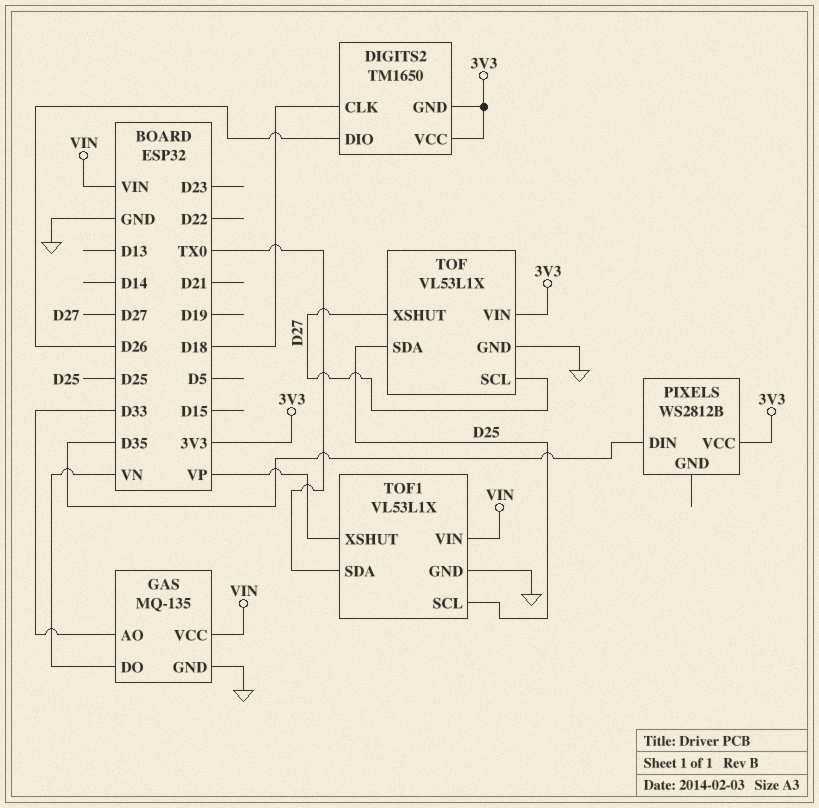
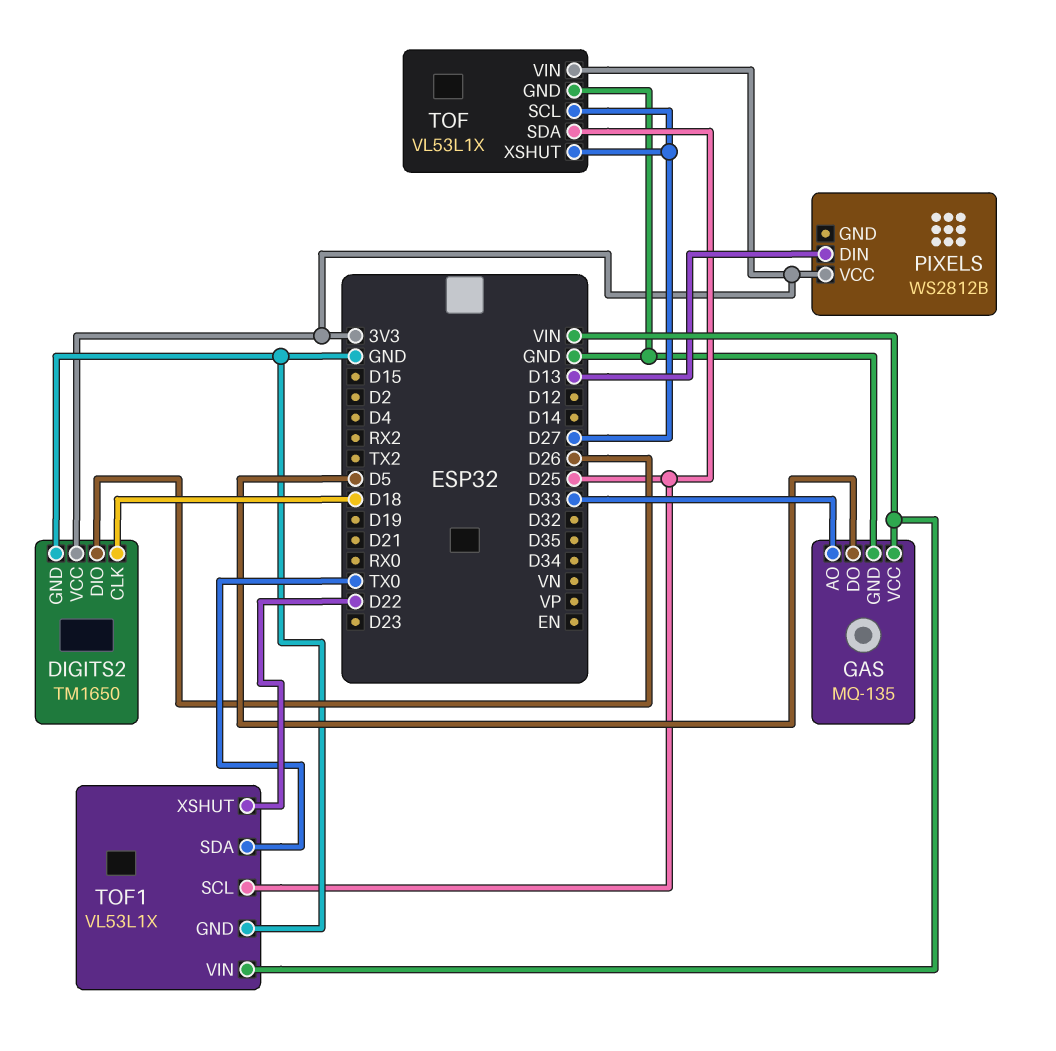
DIGITS2 pin GND: 3V3 -> GND
GAS pin DO: VN -> D5
PIXELS pin DIN: D35 -> D13
TOF1 pin XSHUT: VP -> D22

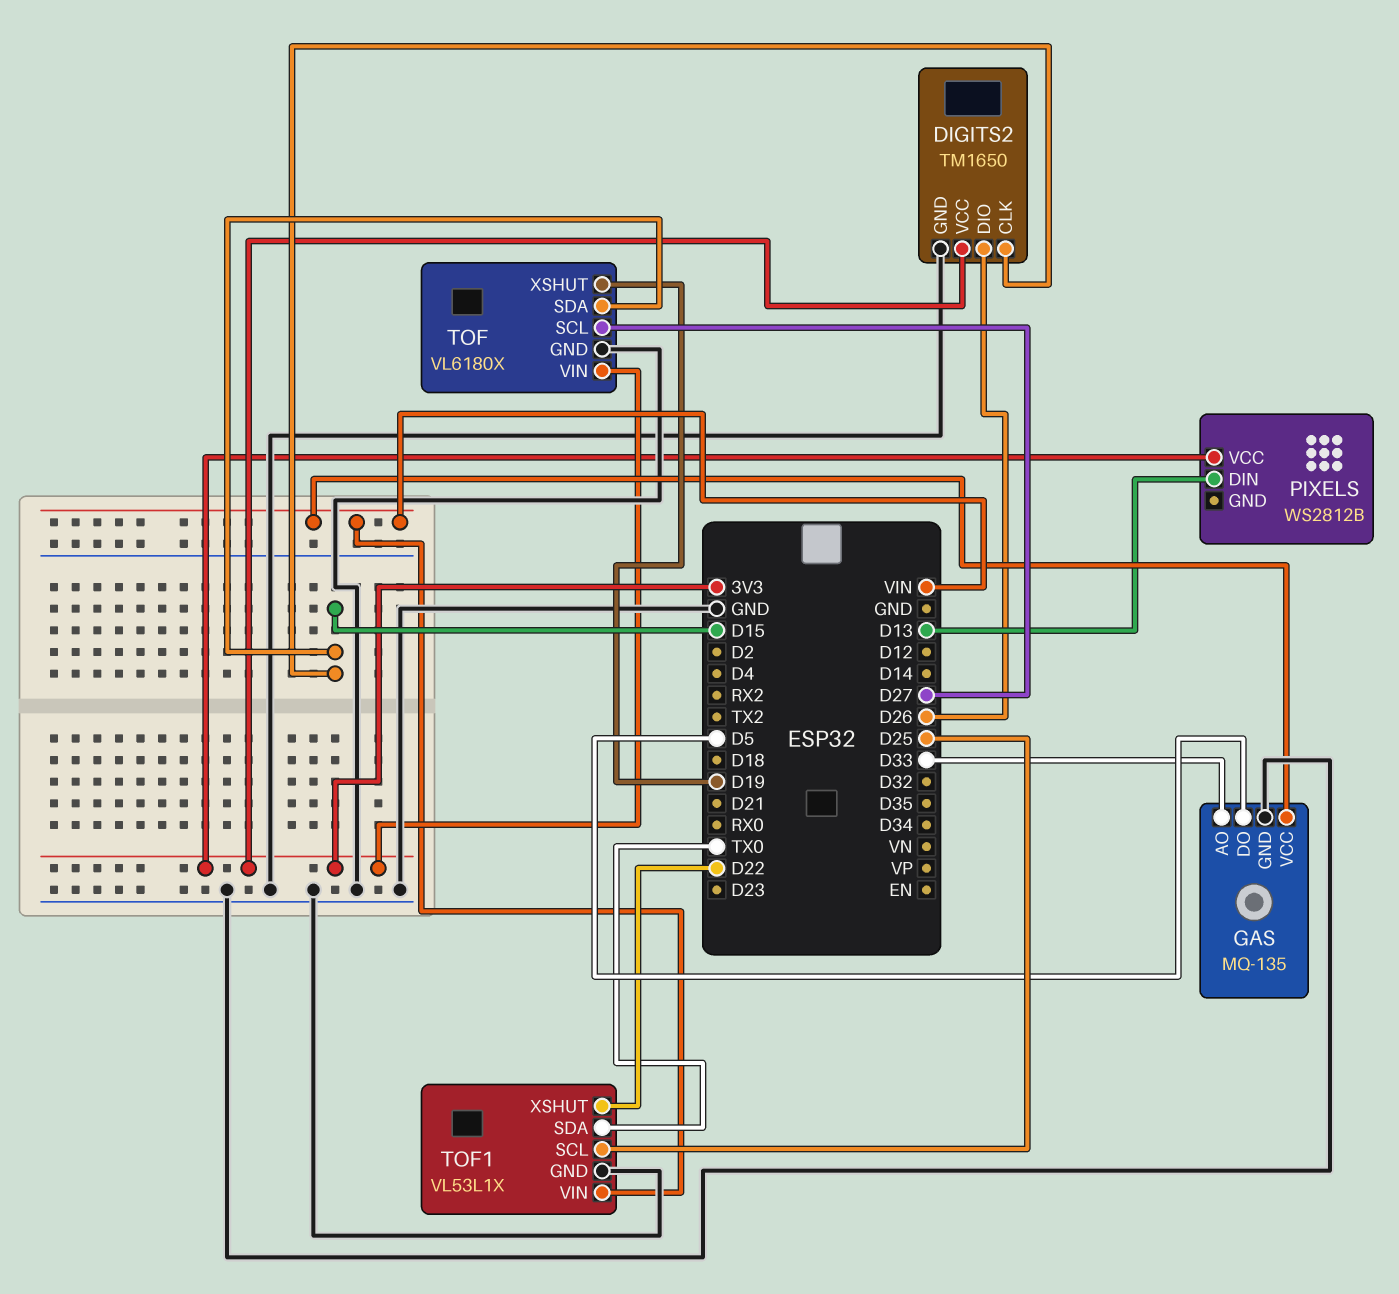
DIGITS2 pin CLK: D18 -> D15
TOF: VL53L1X -> VL6180X
TOF pin SDA: D25 -> D15
TOF pin XSHUT: D27 -> D19

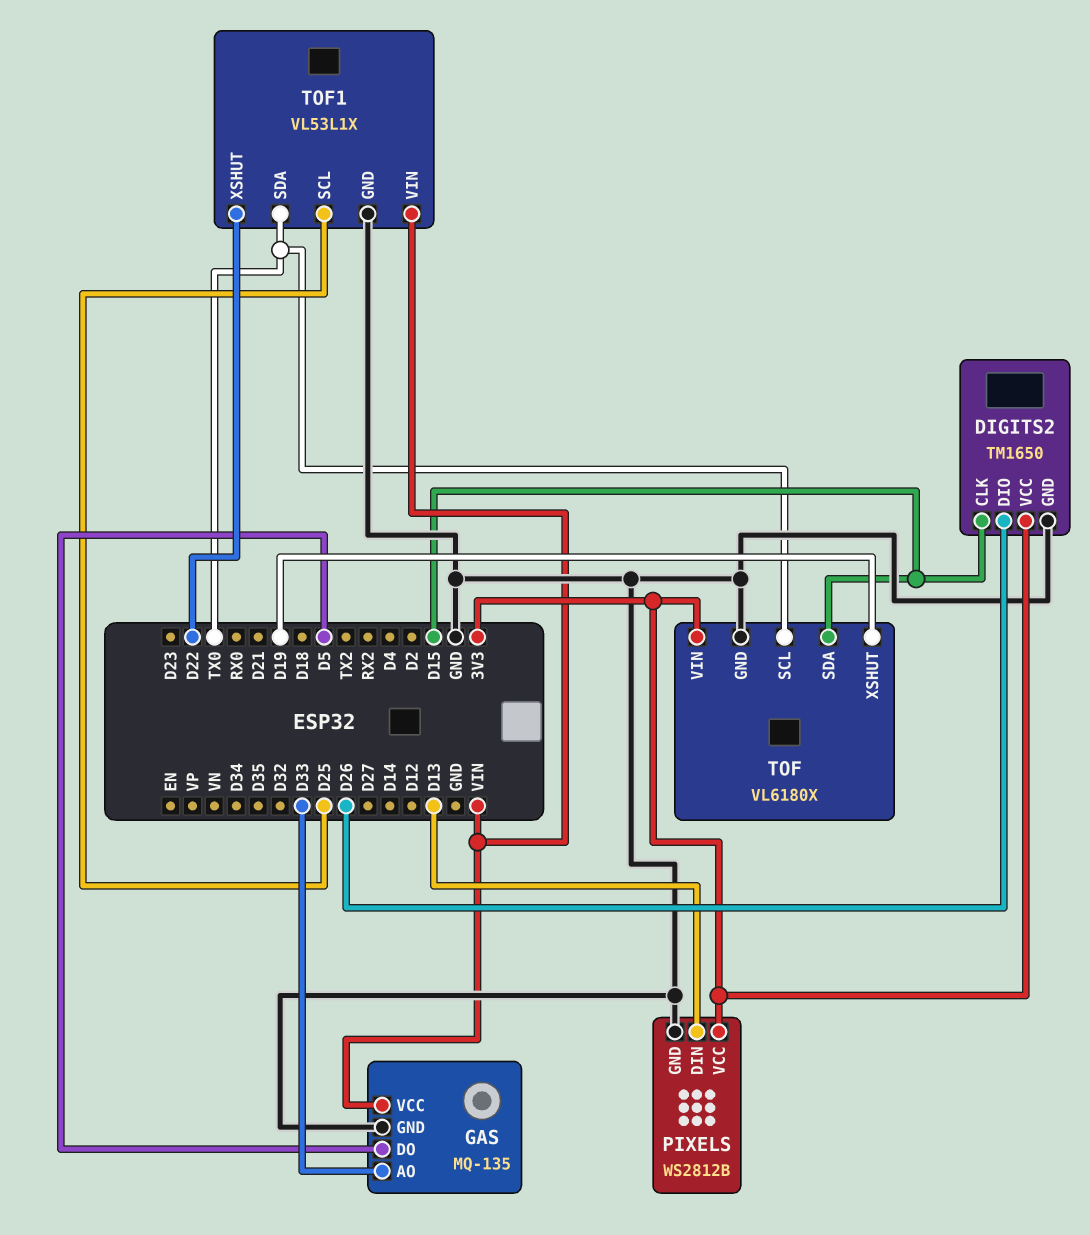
PIXELS pin GND: none -> GND
TOF pin SCL: D27 -> TX0

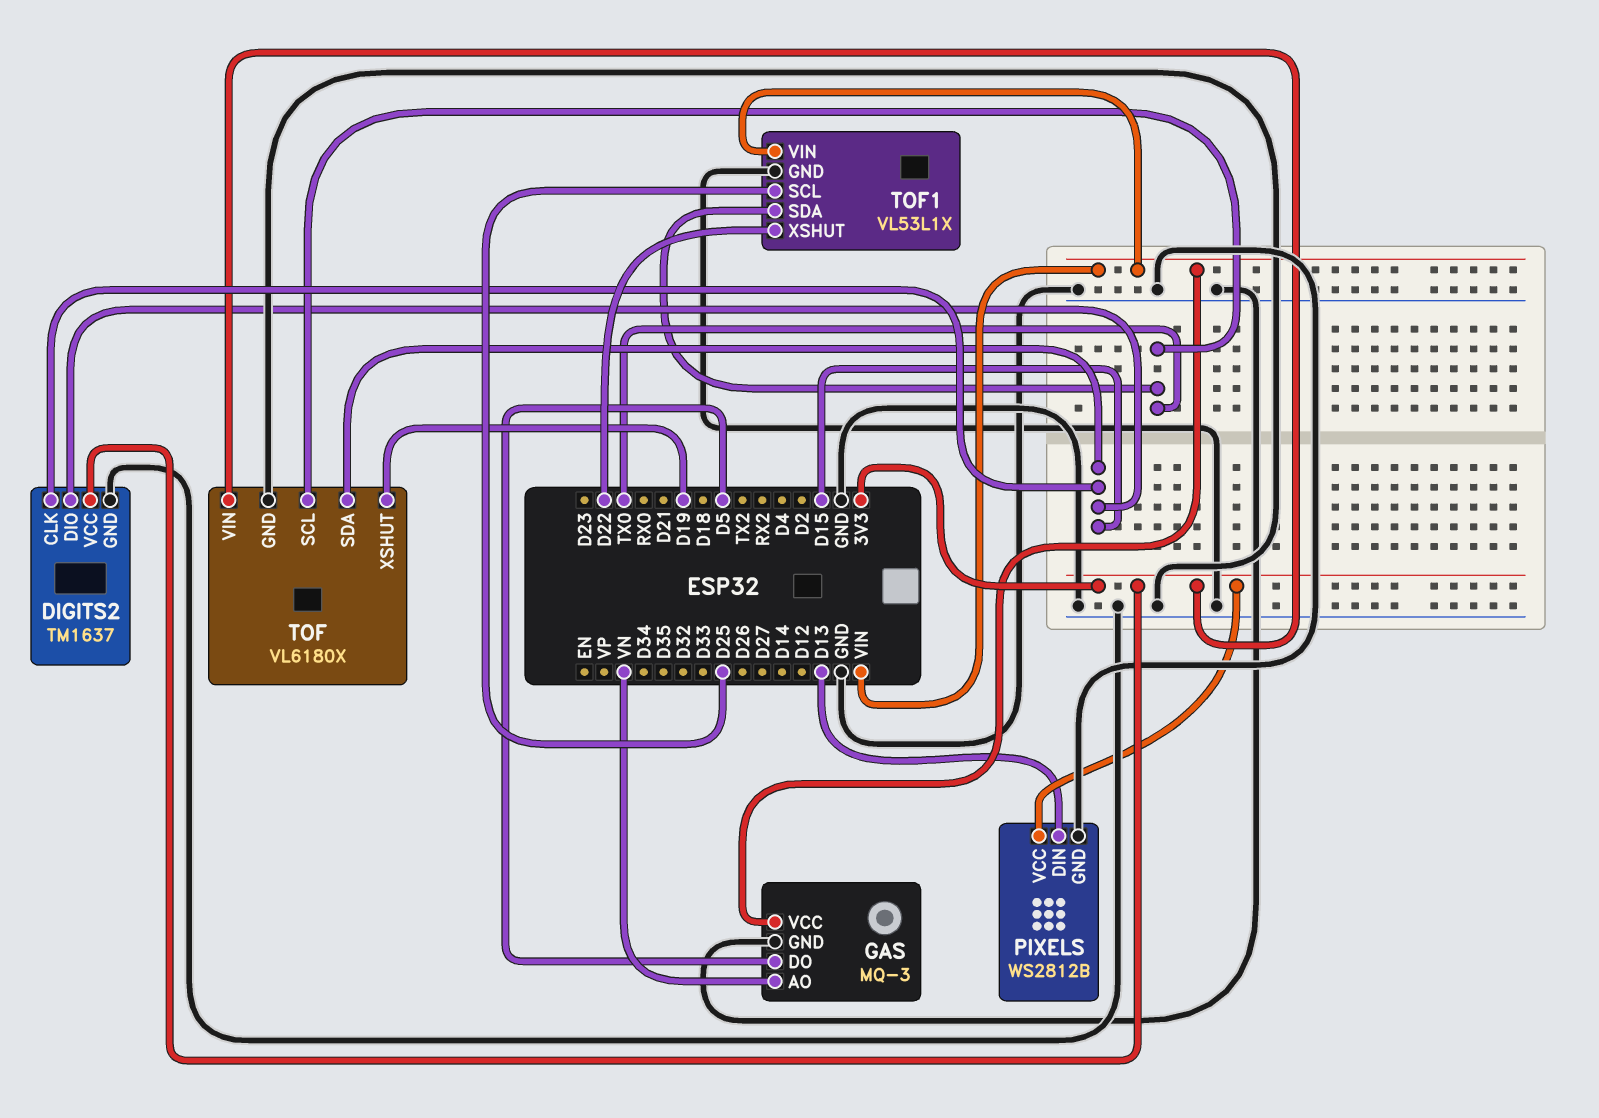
DIGITS2: TM1650 -> TM1637
DIGITS2 pin DIO: D26 -> D15
GAS: MQ-135 -> MQ-3
GAS pin AO: D33 -> VN

